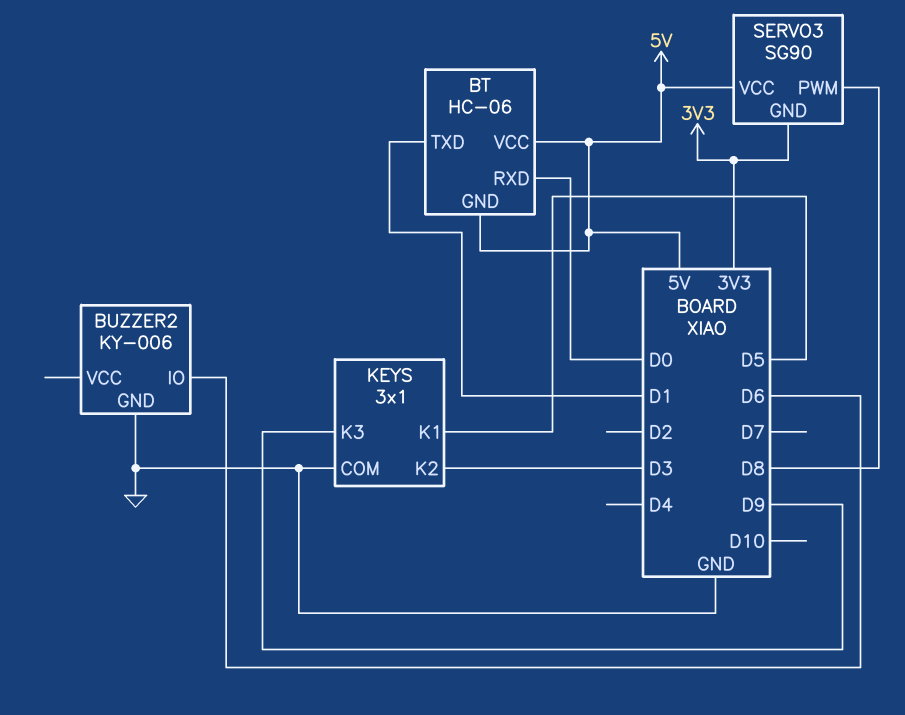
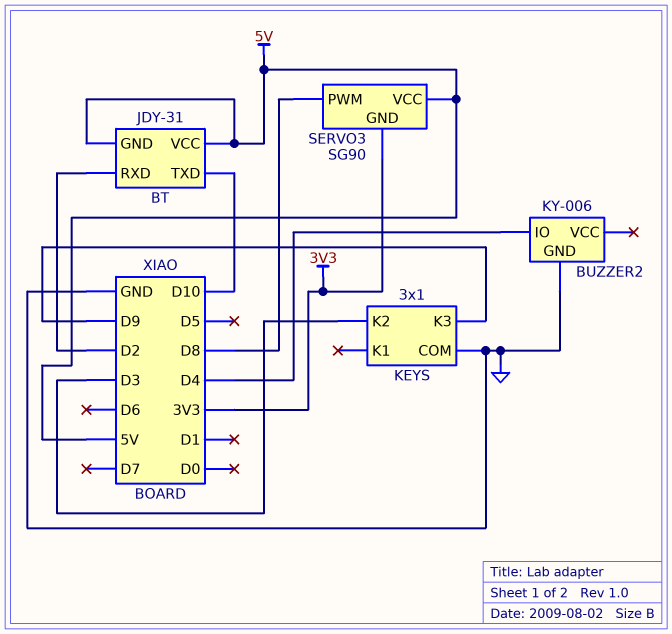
BT: HC-06 -> JDY-31
BT pin RXD: D0 -> D2
BT pin TXD: D1 -> D10
BUZZER2 pin IO: D6 -> D4
KEYS pin K1: D5 -> none

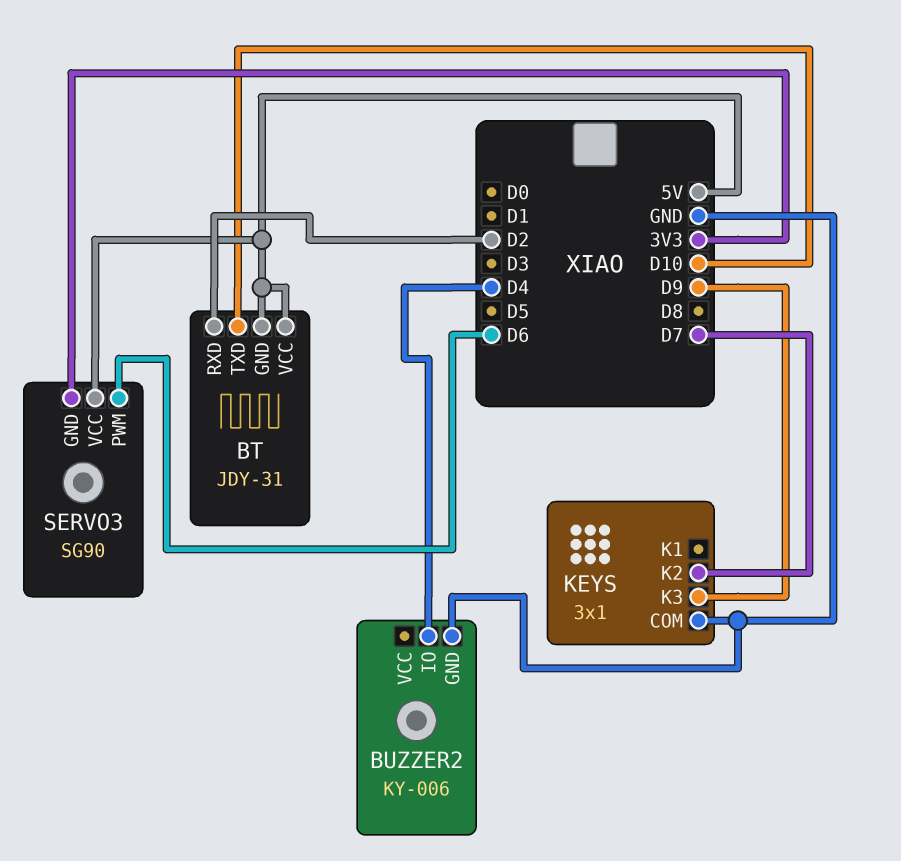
KEYS pin K2: D3 -> D7
SERVO3 pin PWM: D8 -> D6

